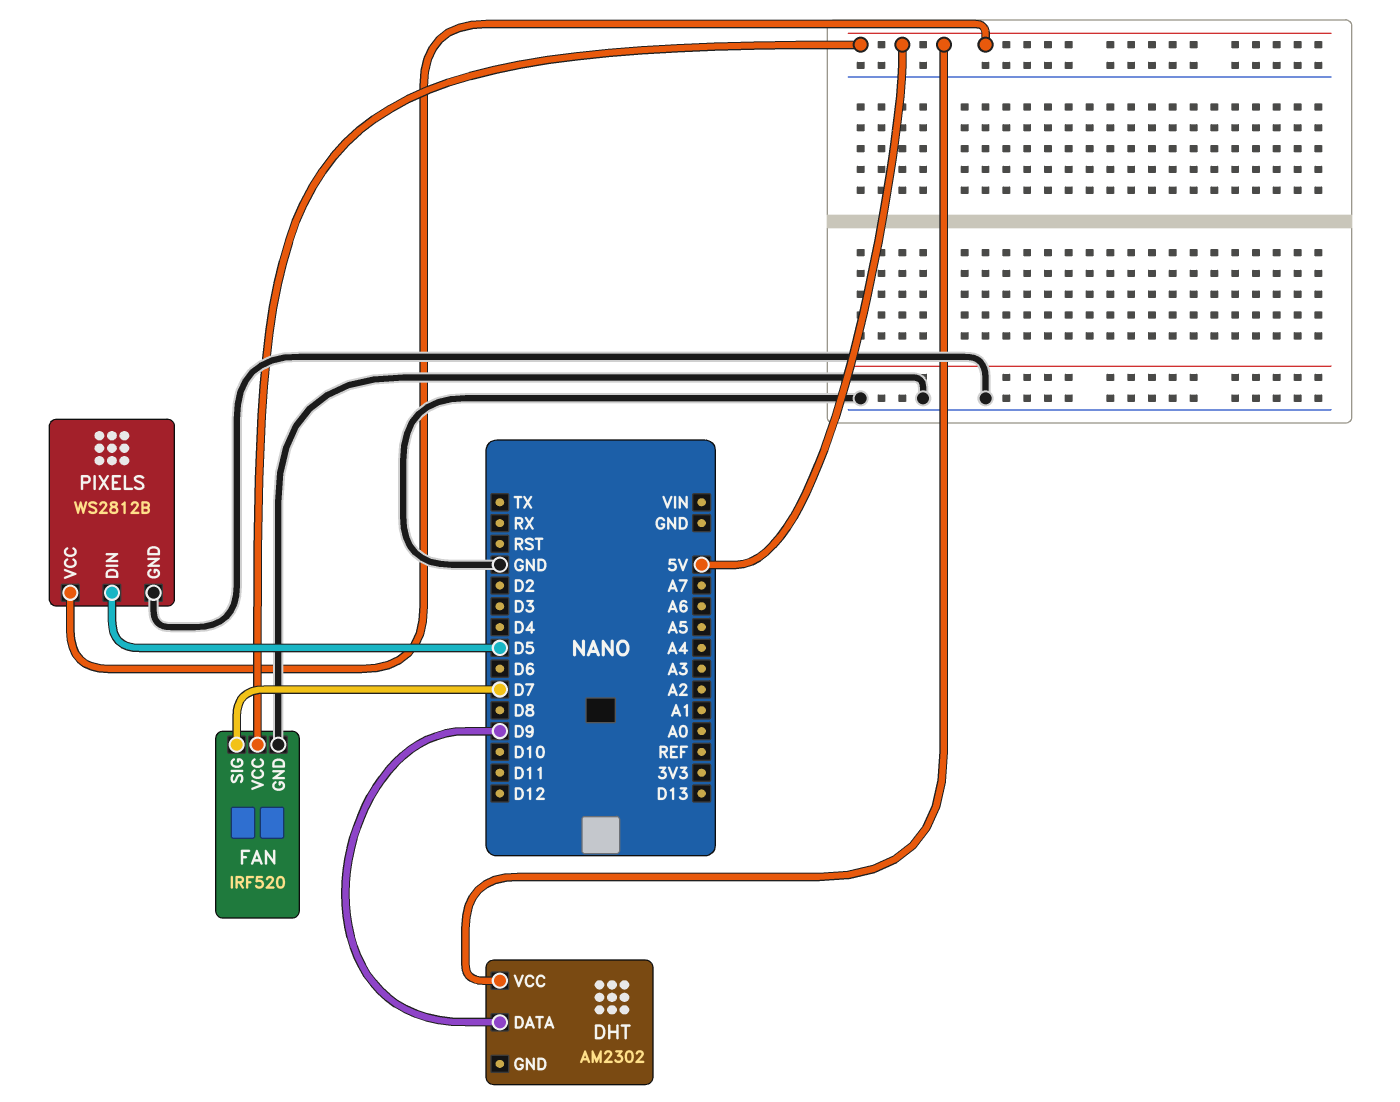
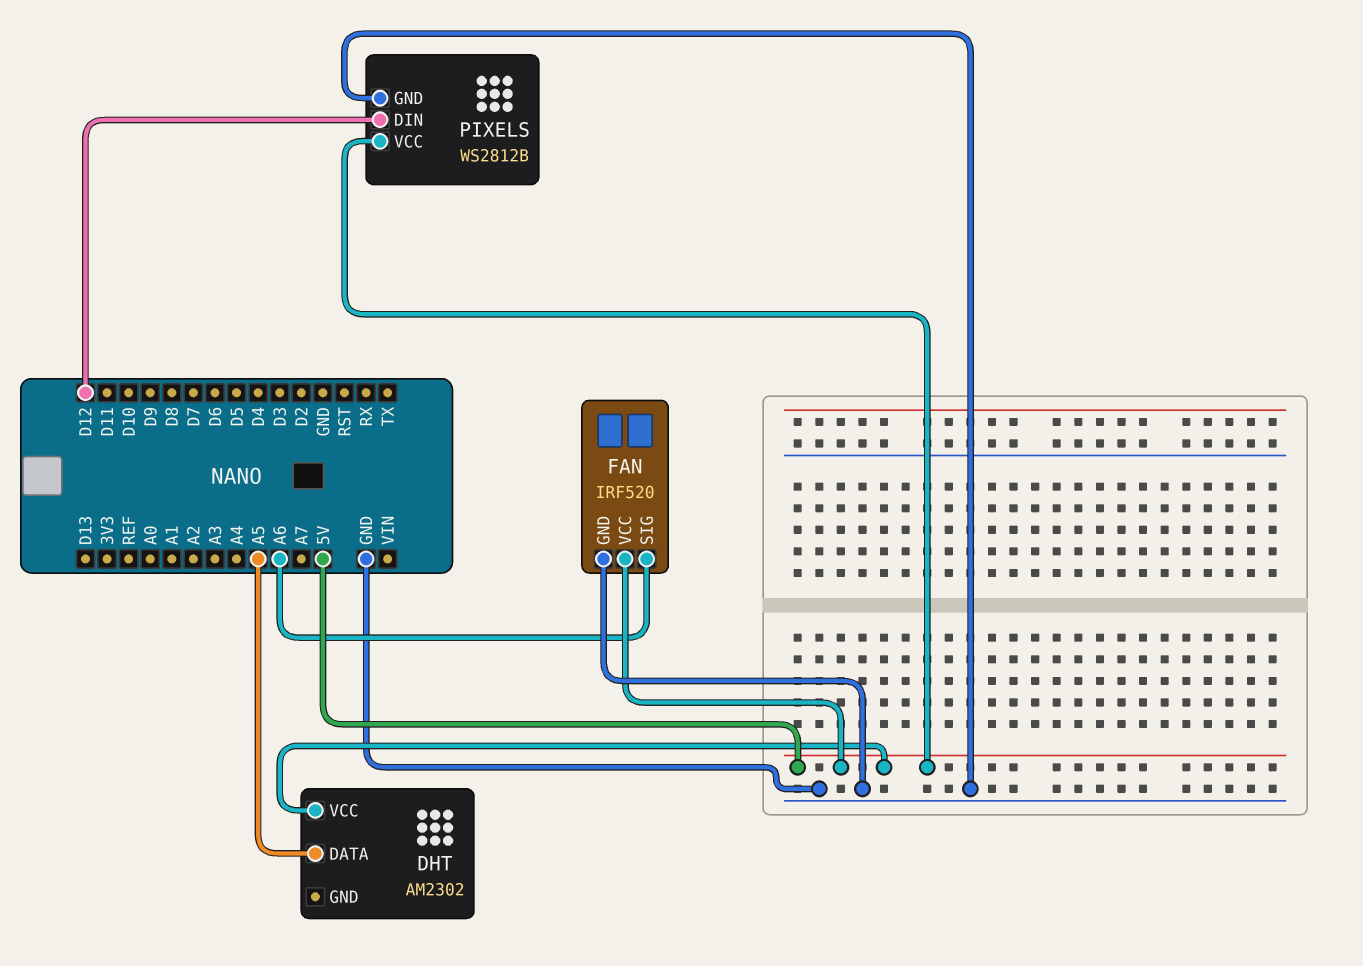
DHT pin DATA: D9 -> A5
FAN pin SIG: D7 -> A6
PIXELS pin DIN: D5 -> D12

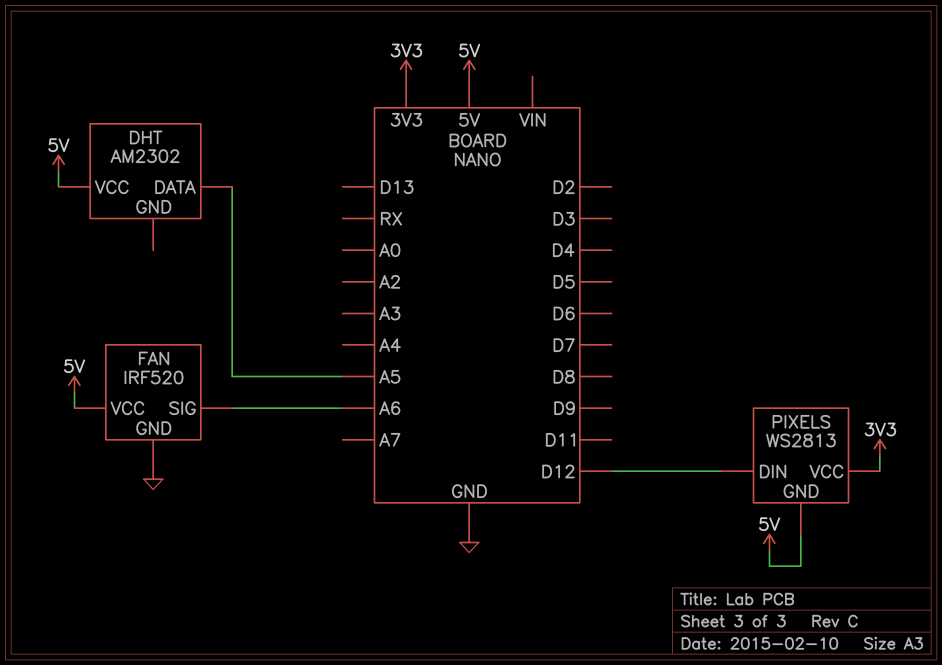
PIXELS: WS2812B -> WS2813
PIXELS pin GND: GND -> 5V
PIXELS pin VCC: 5V -> 3V3

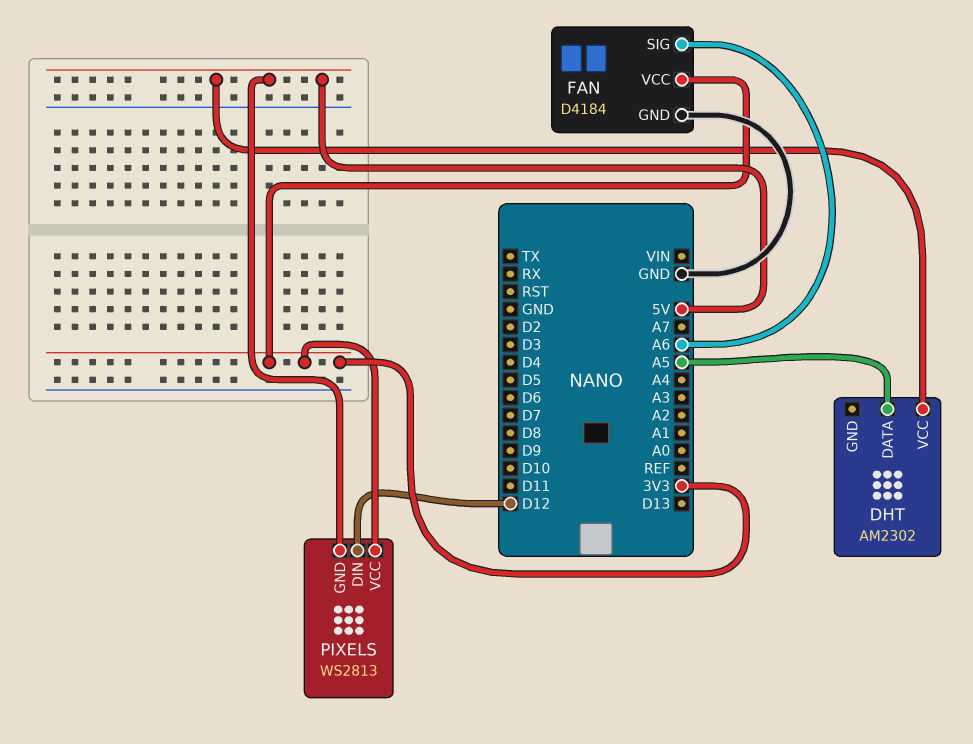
FAN: IRF520 -> D4184
FAN pin VCC: 5V -> 3V3

